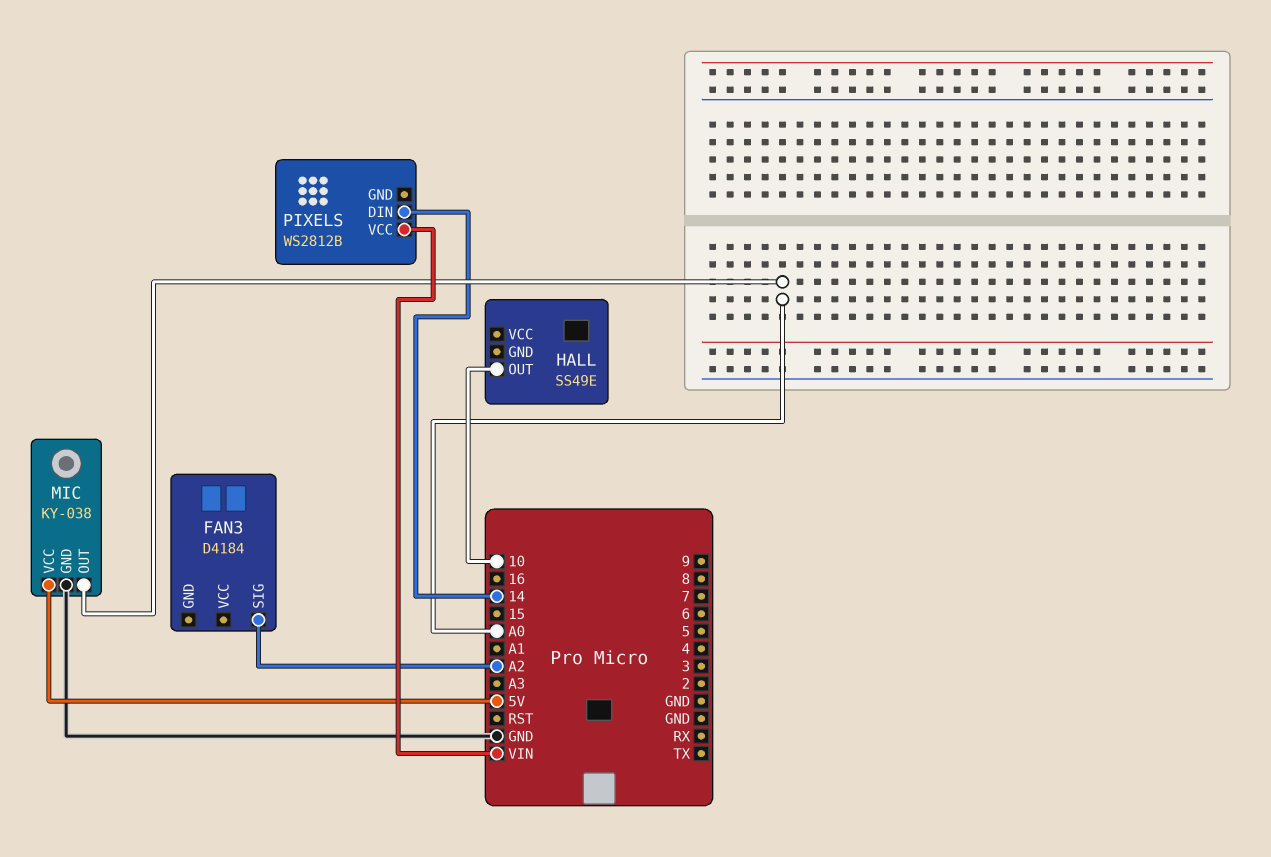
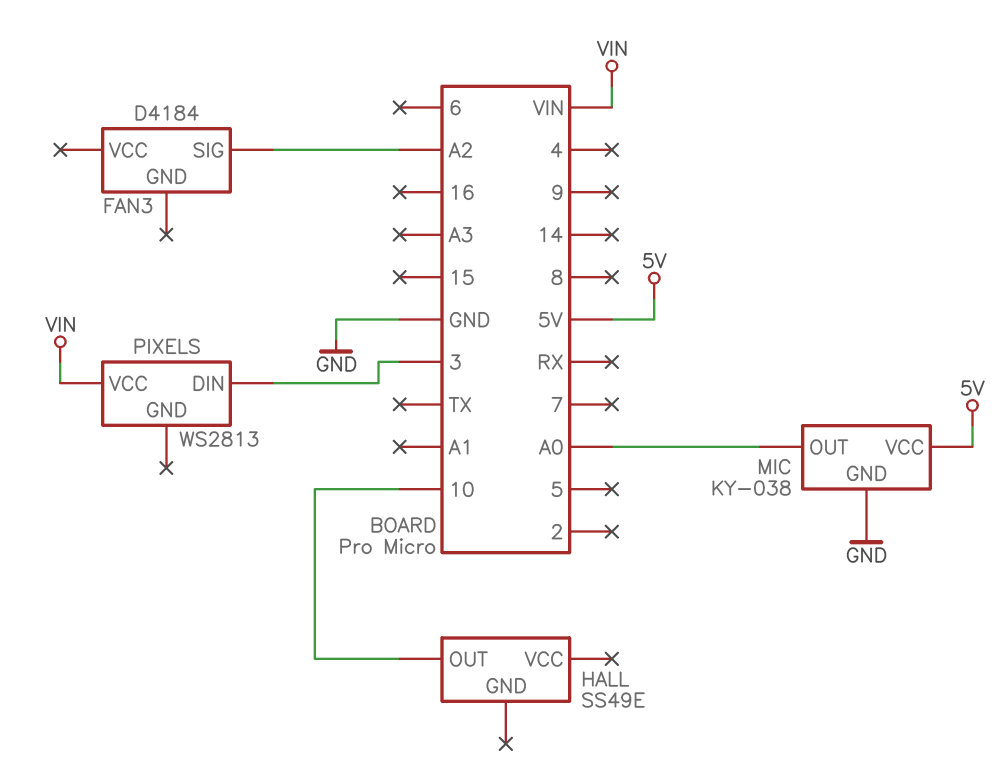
PIXELS: WS2812B -> WS2813
PIXELS pin DIN: 14 -> 3

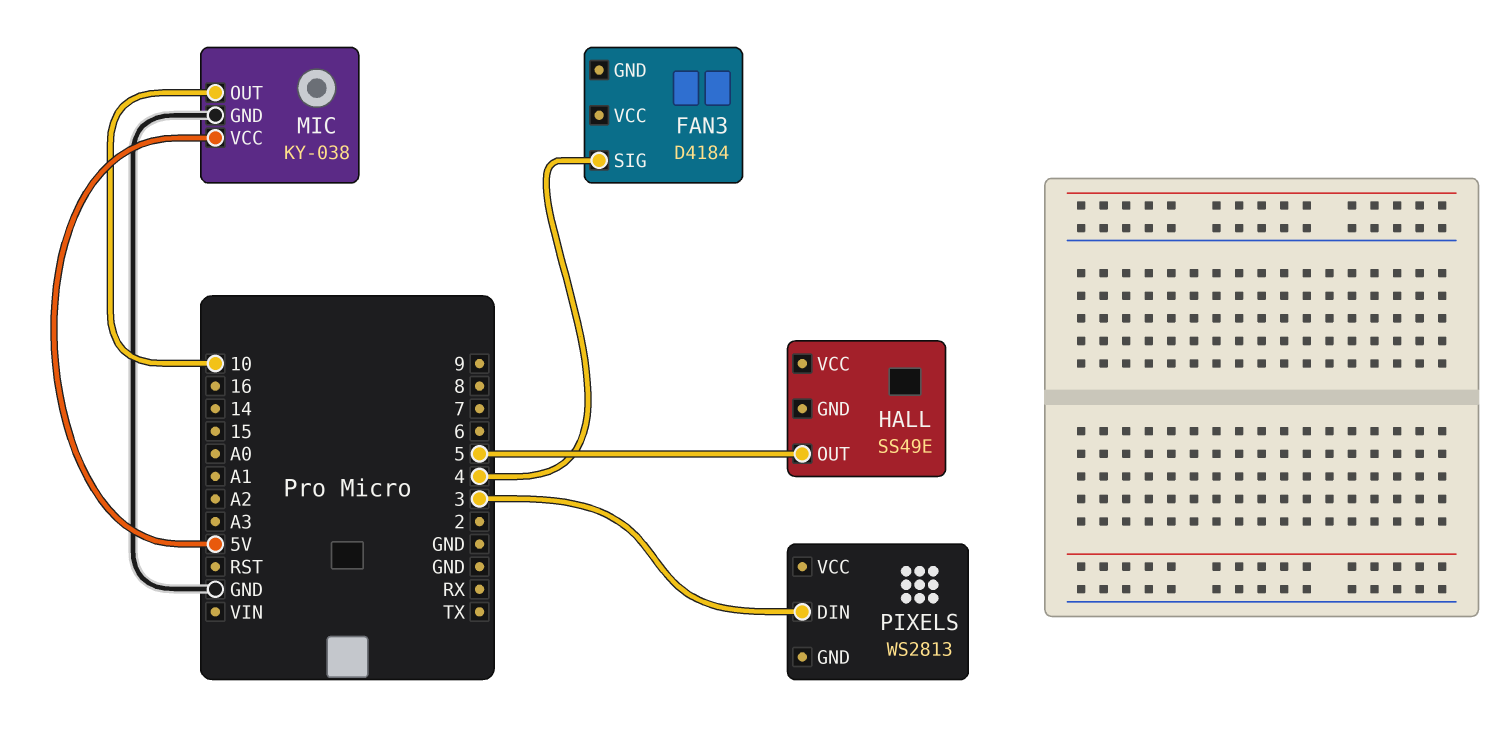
FAN3 pin SIG: A2 -> 4
HALL pin OUT: 10 -> 5
MIC pin OUT: A0 -> 10
PIXELS pin VCC: VIN -> none

